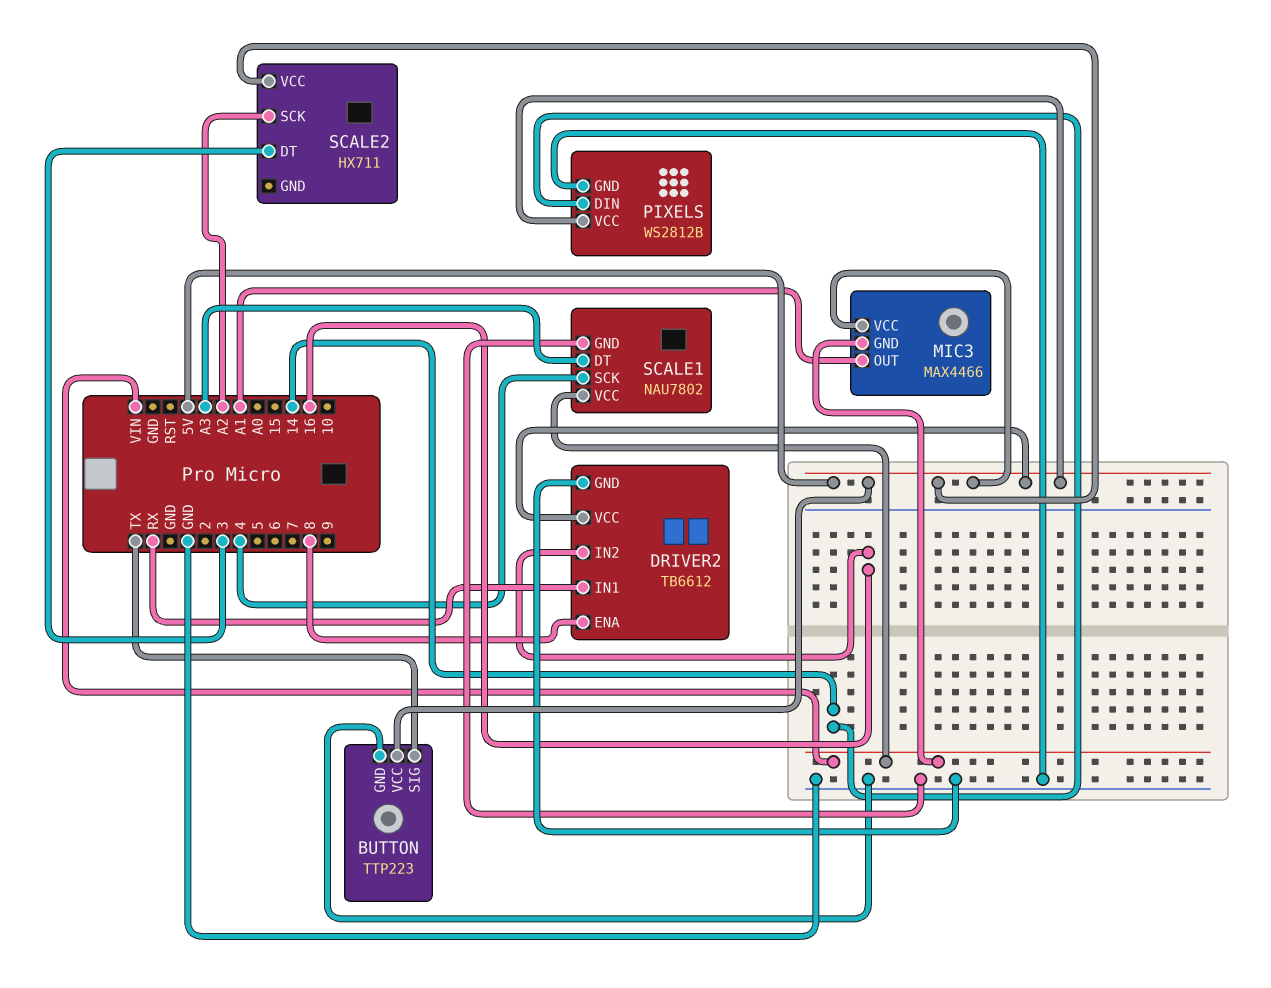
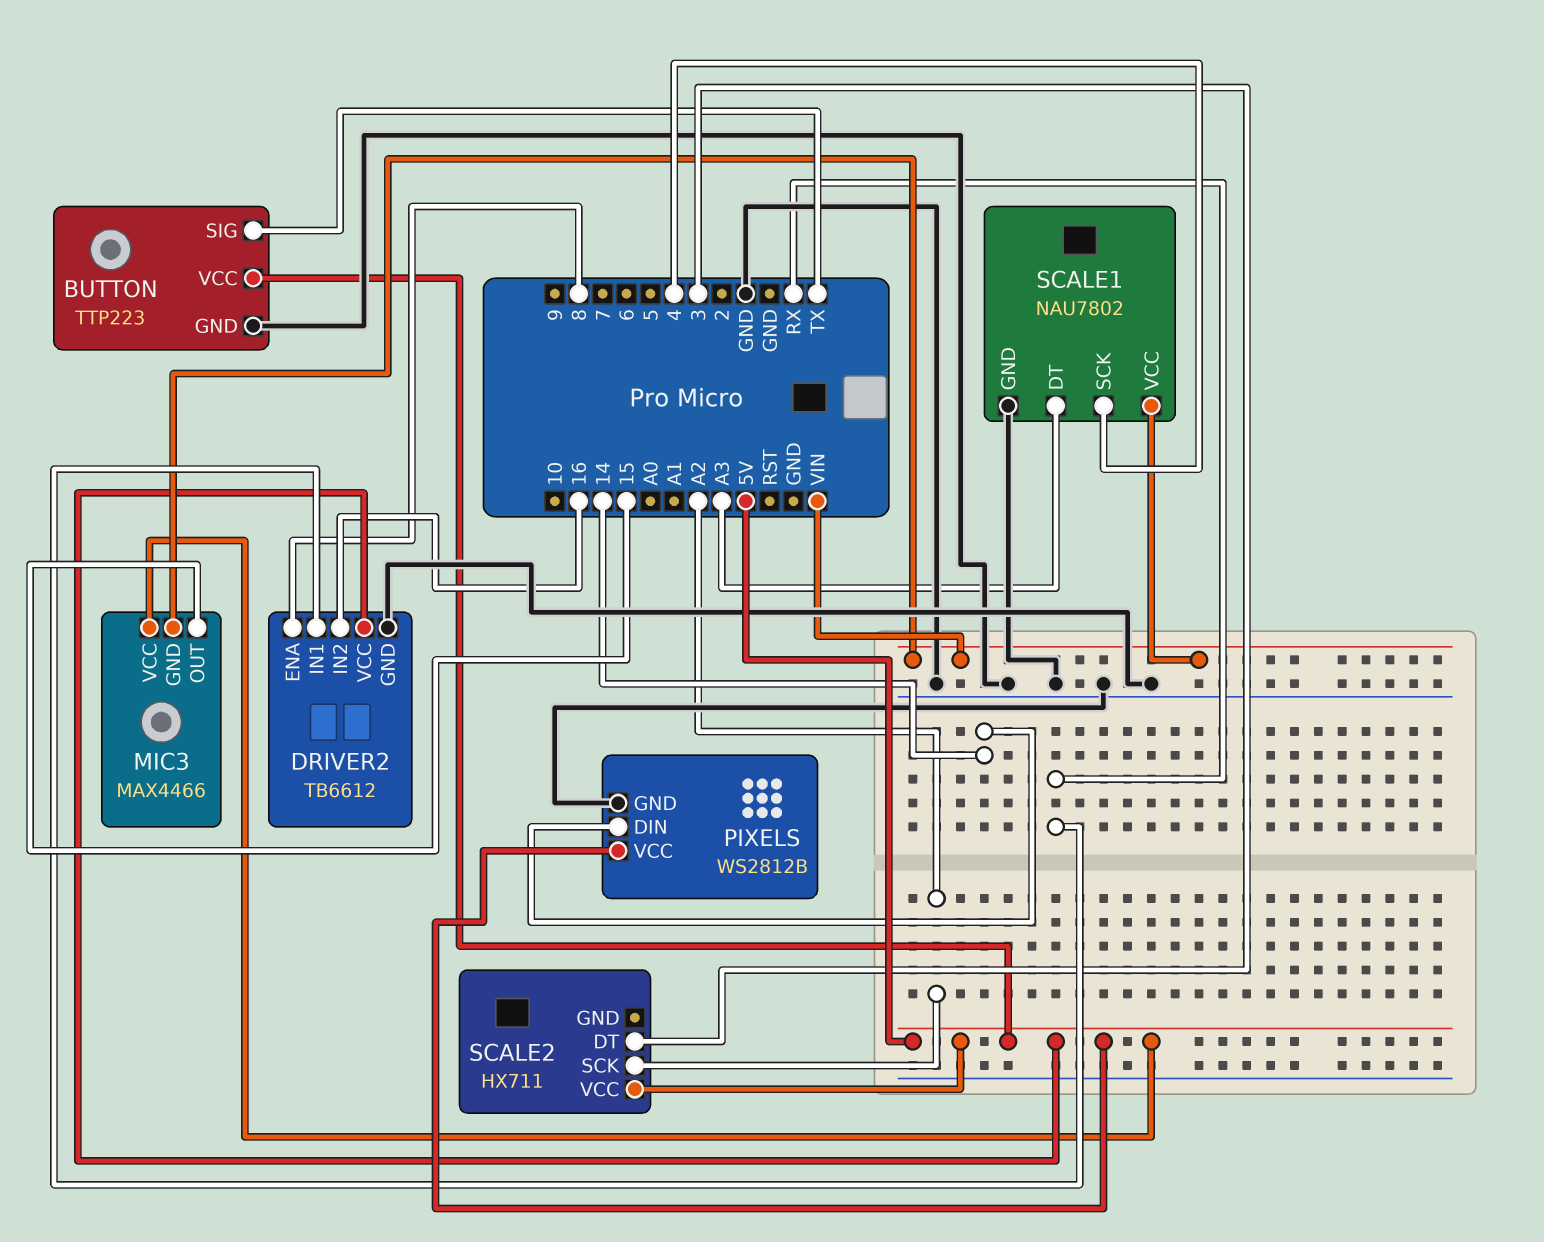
MIC3 pin OUT: A1 -> 15

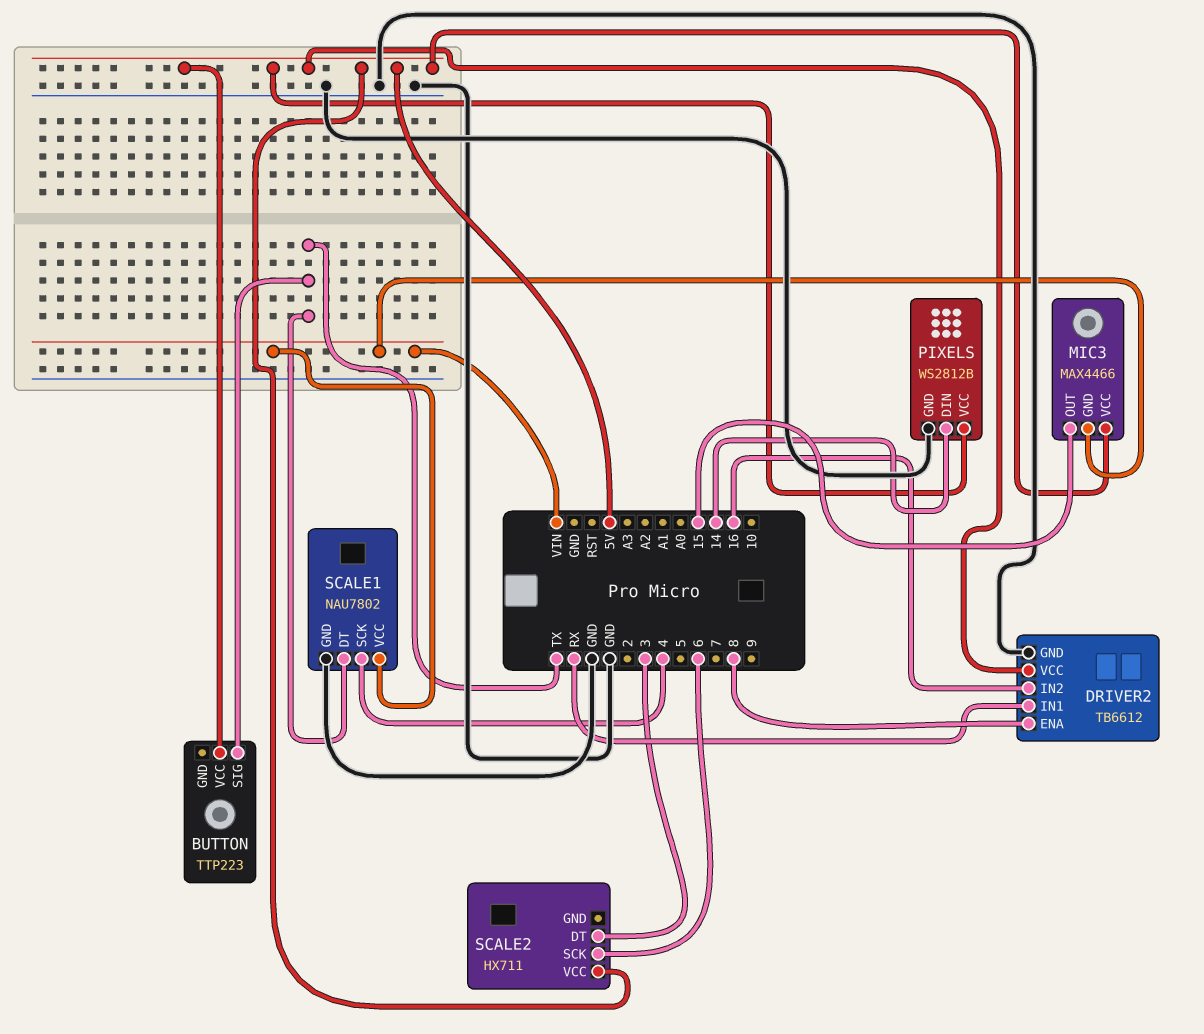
BUTTON pin GND: GND -> none
SCALE1 pin DT: A3 -> TX
SCALE2 pin SCK: A2 -> 6

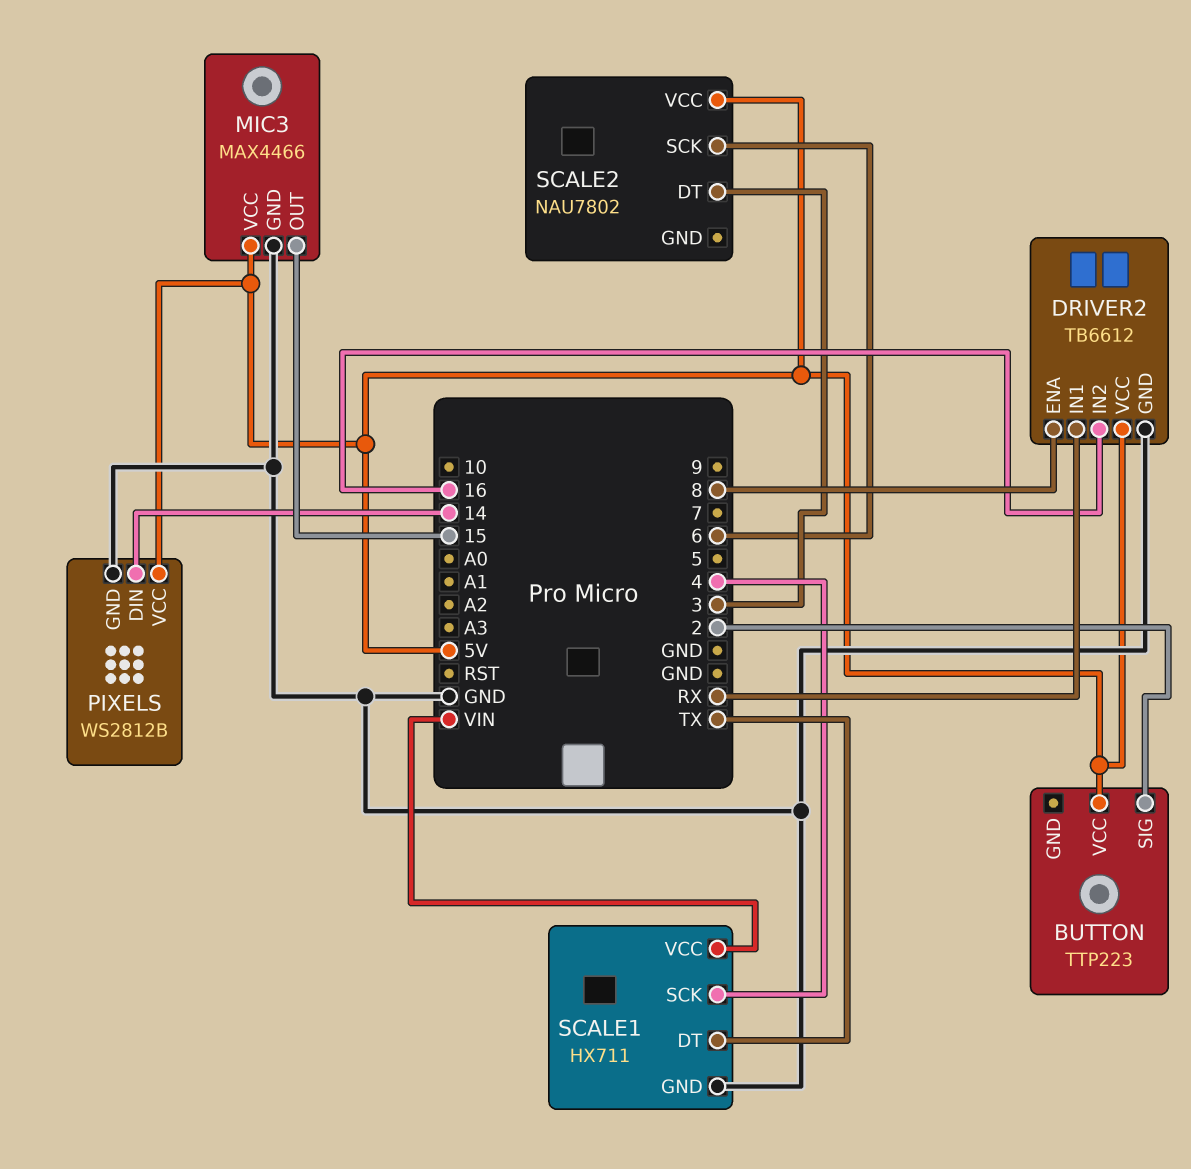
BUTTON pin SIG: TX -> 2
MIC3 pin GND: VIN -> GND
SCALE1: NAU7802 -> HX711
SCALE2: HX711 -> NAU7802

